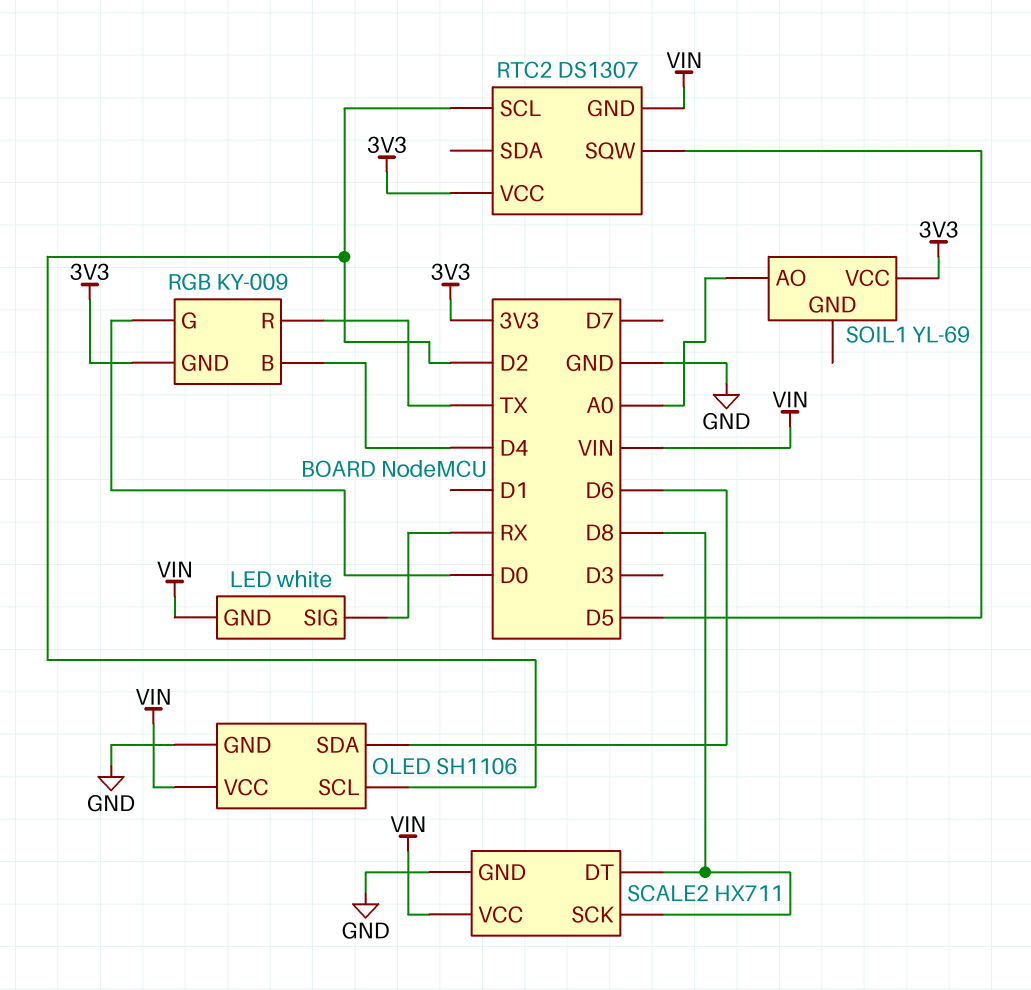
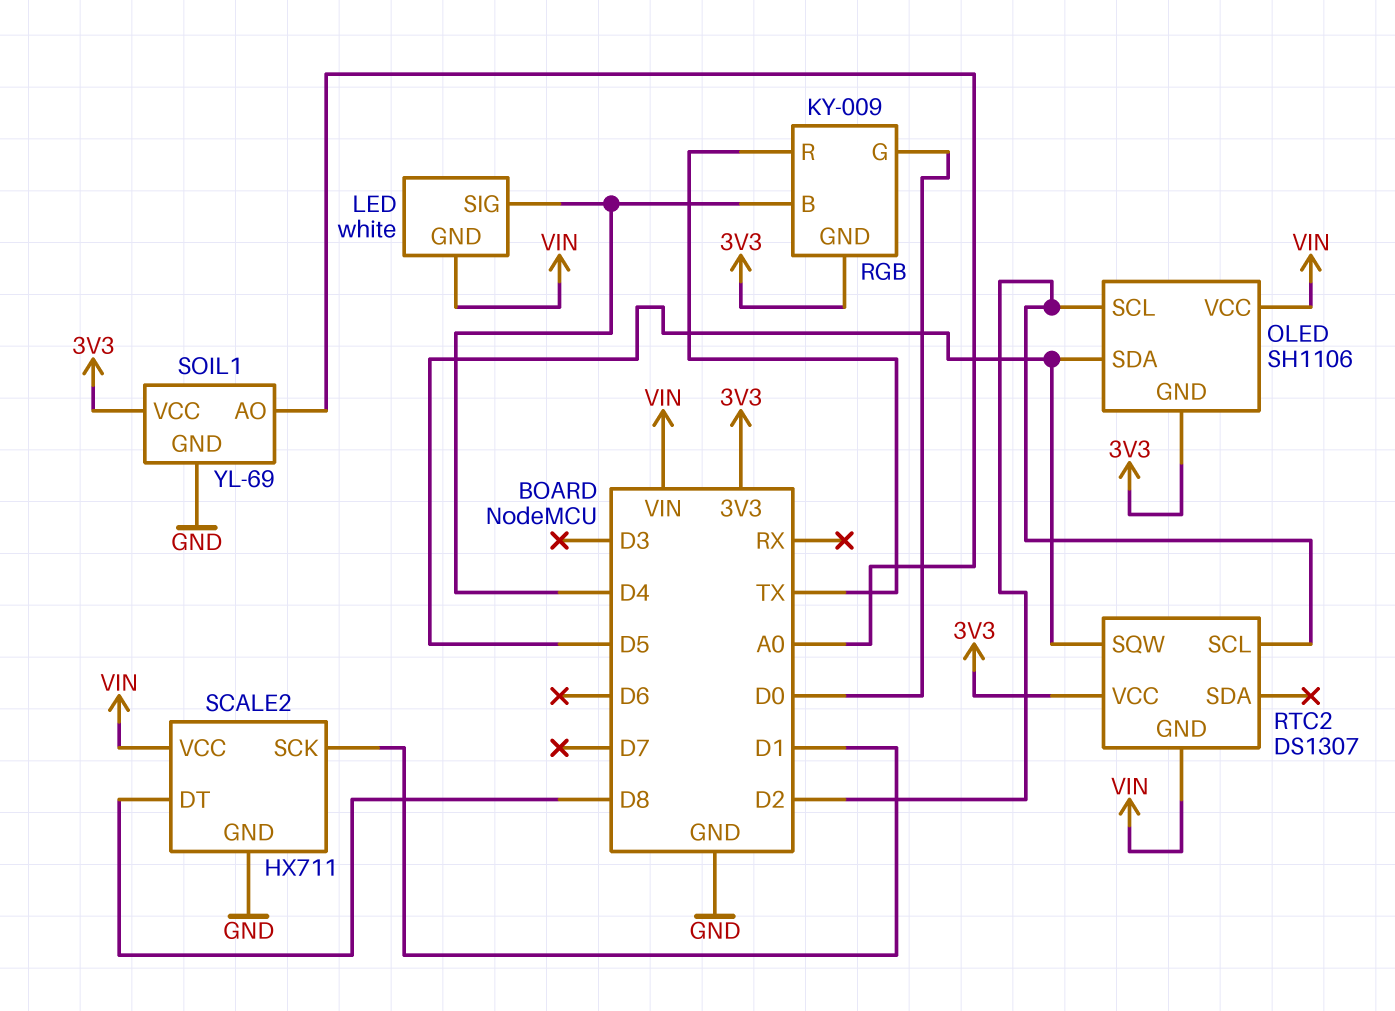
LED pin SIG: RX -> D4
OLED pin GND: GND -> 3V3
OLED pin SDA: D6 -> D5
SCALE2 pin SCK: D8 -> D1
SOIL1 pin GND: none -> GND

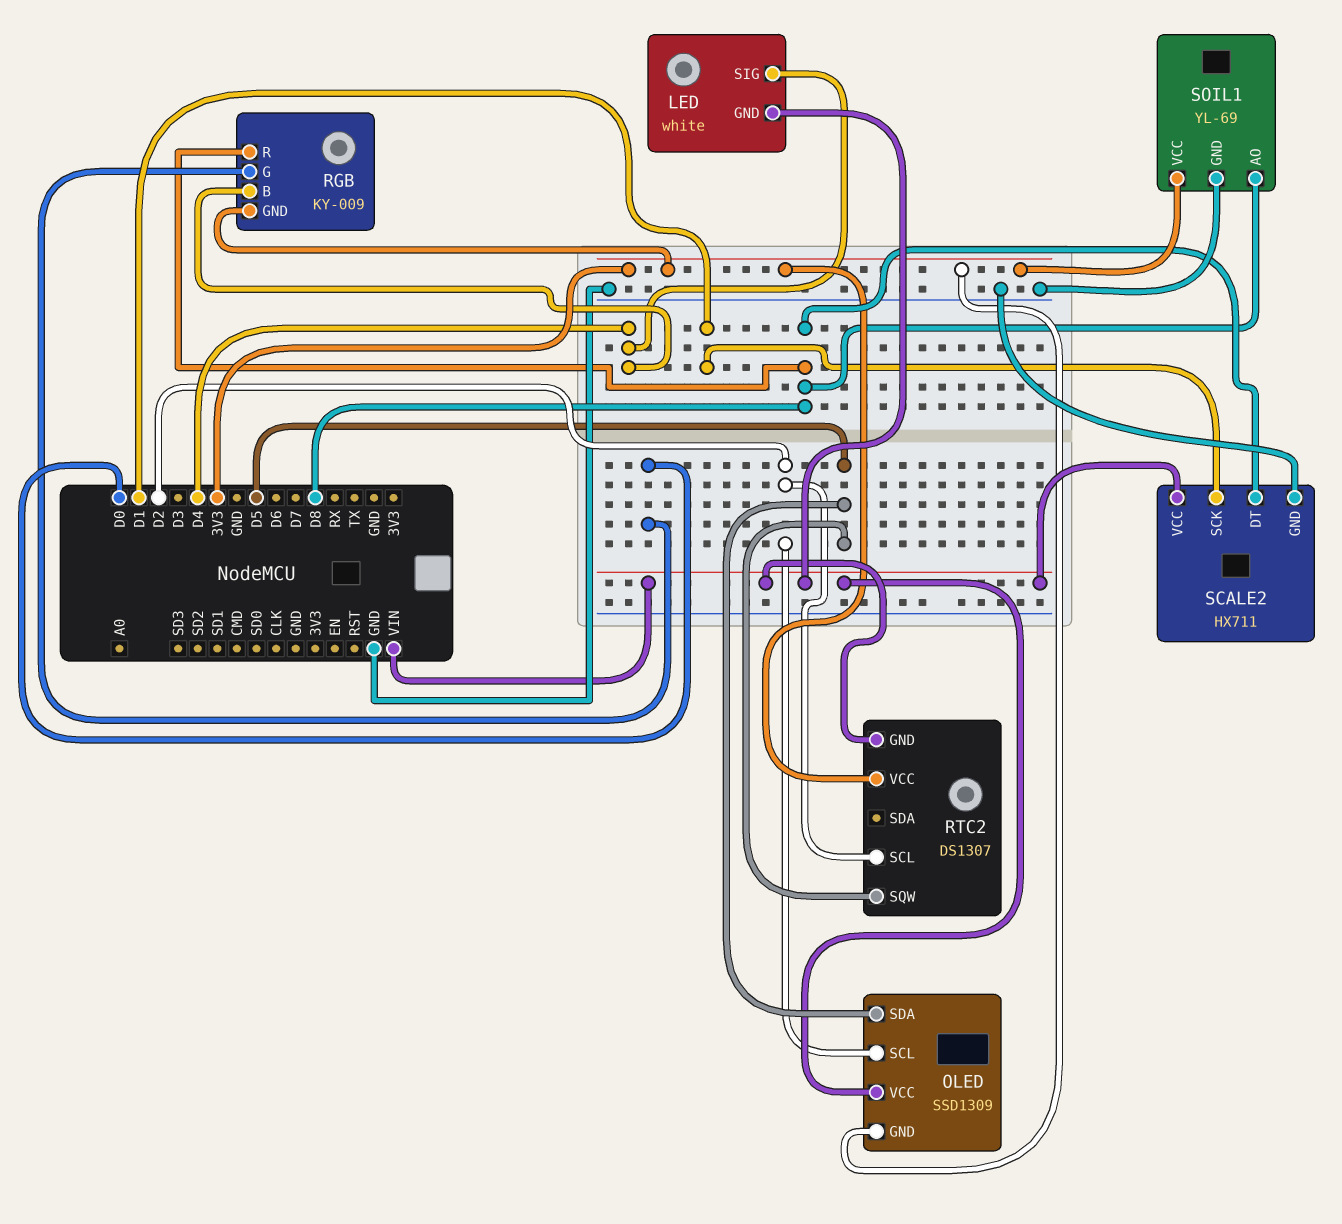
OLED: SH1106 -> SSD1309
RGB pin R: TX -> D8
SOIL1 pin AO: A0 -> D8

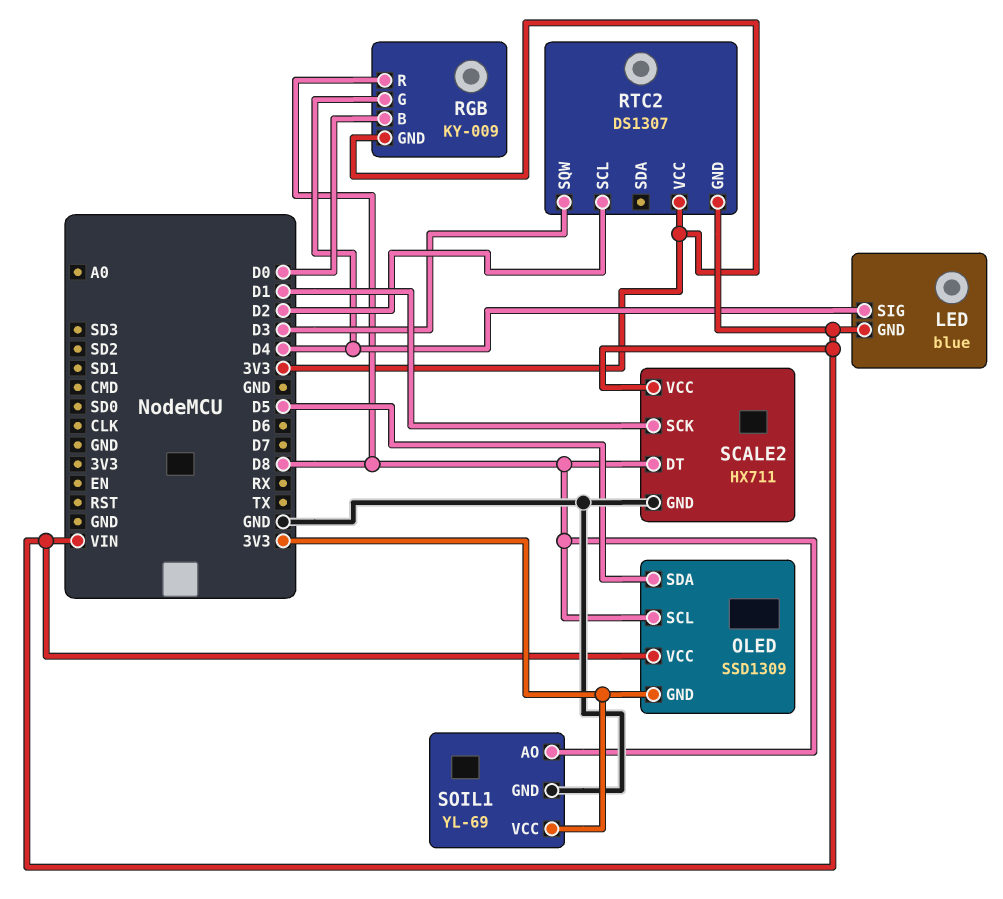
LED: white -> blue
OLED pin SCL: D2 -> D8
RGB pin B: D4 -> D0
RGB pin G: D0 -> D4
RTC2 pin SQW: D5 -> D3

